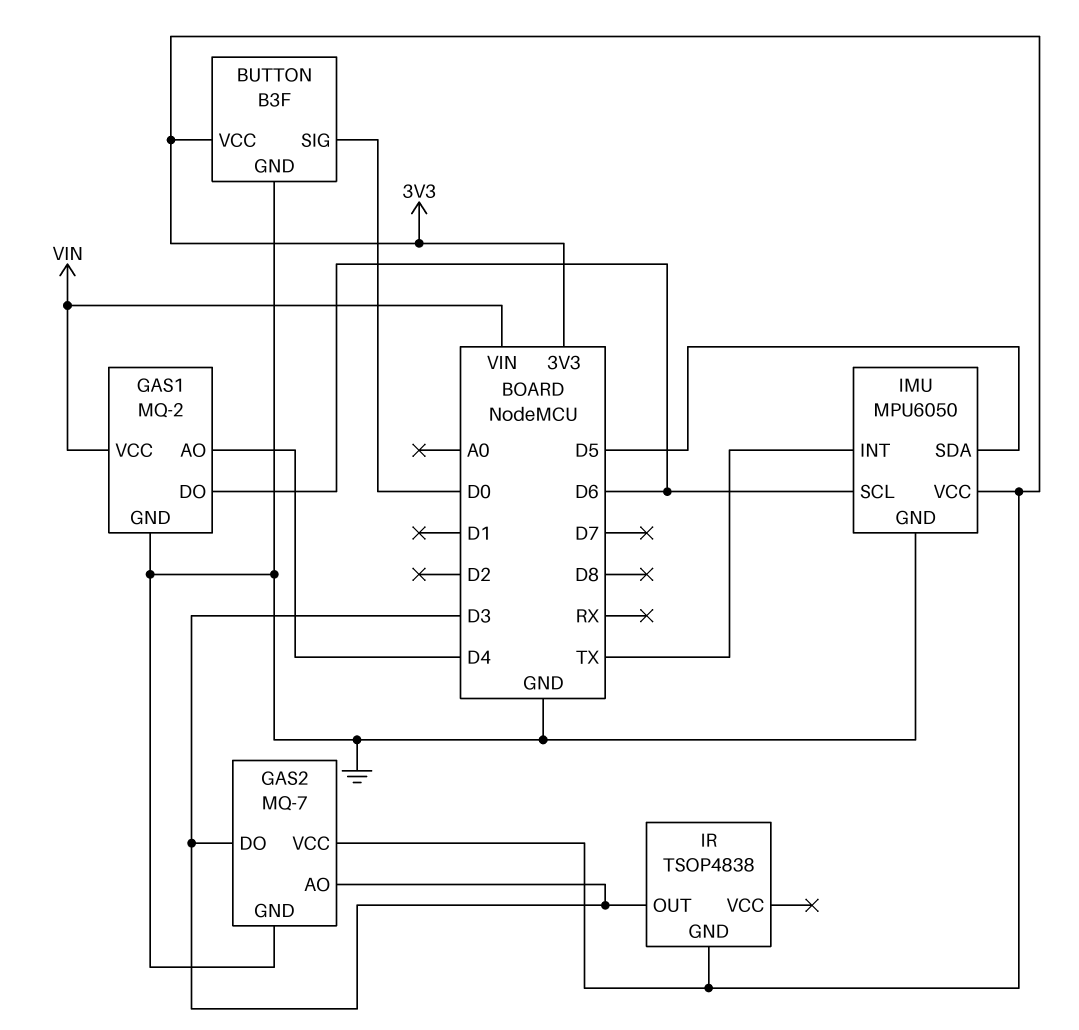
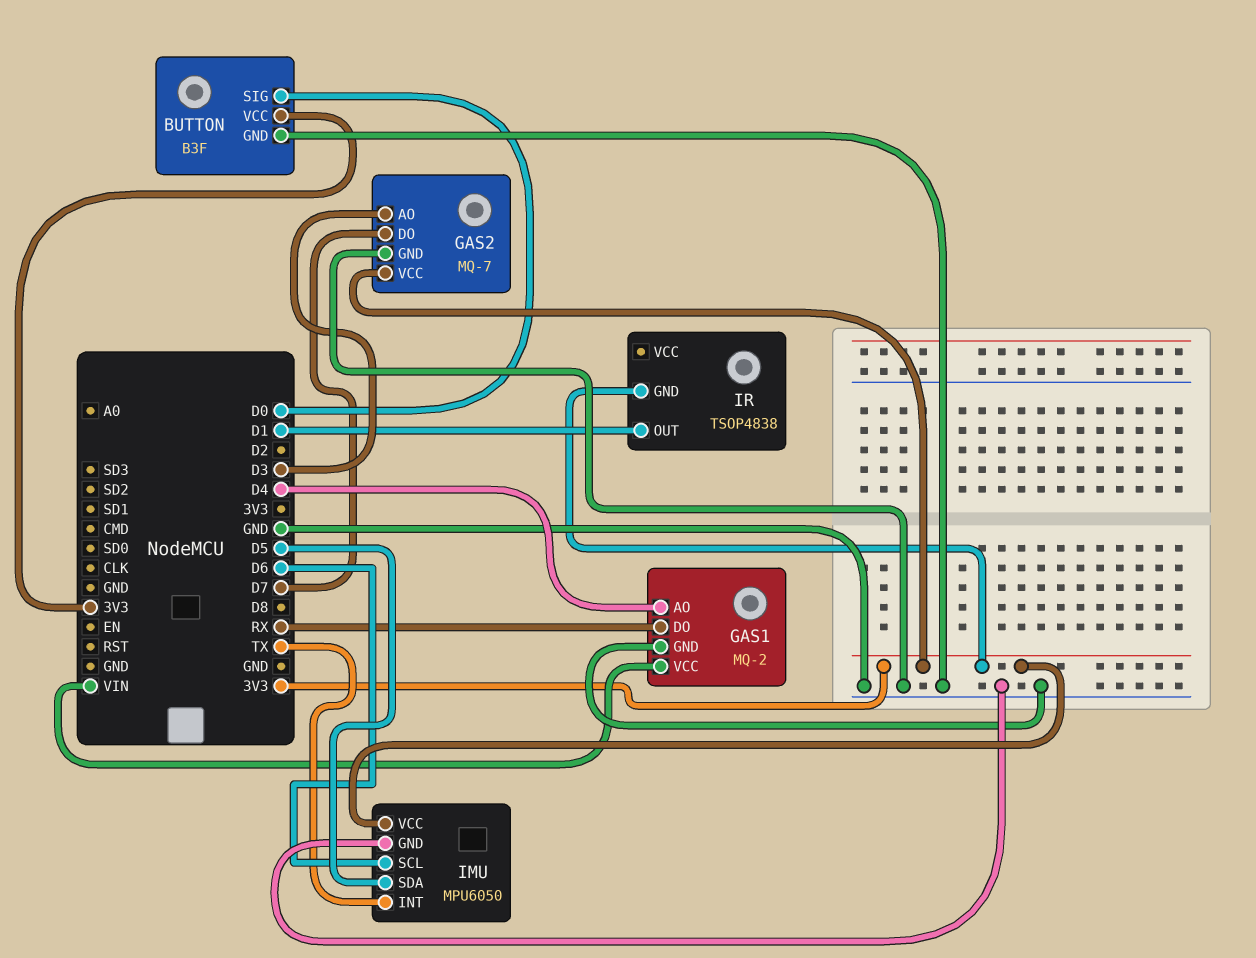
GAS1 pin DO: D6 -> RX
GAS2 pin DO: D3 -> D7
IR pin OUT: D3 -> D1

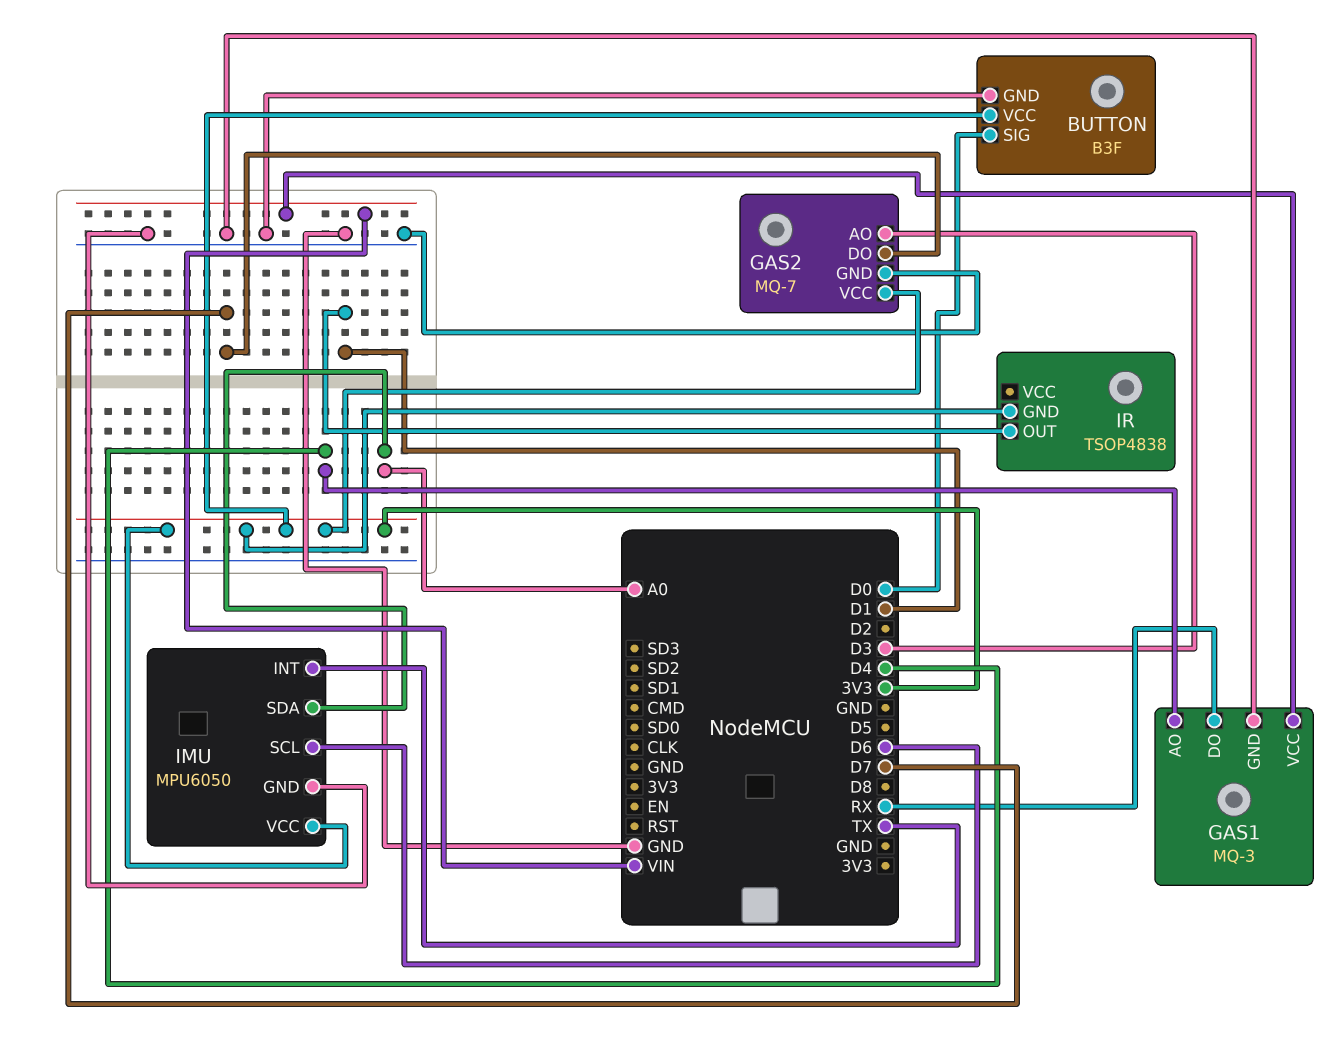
GAS1: MQ-2 -> MQ-3
IMU pin SDA: D5 -> A0

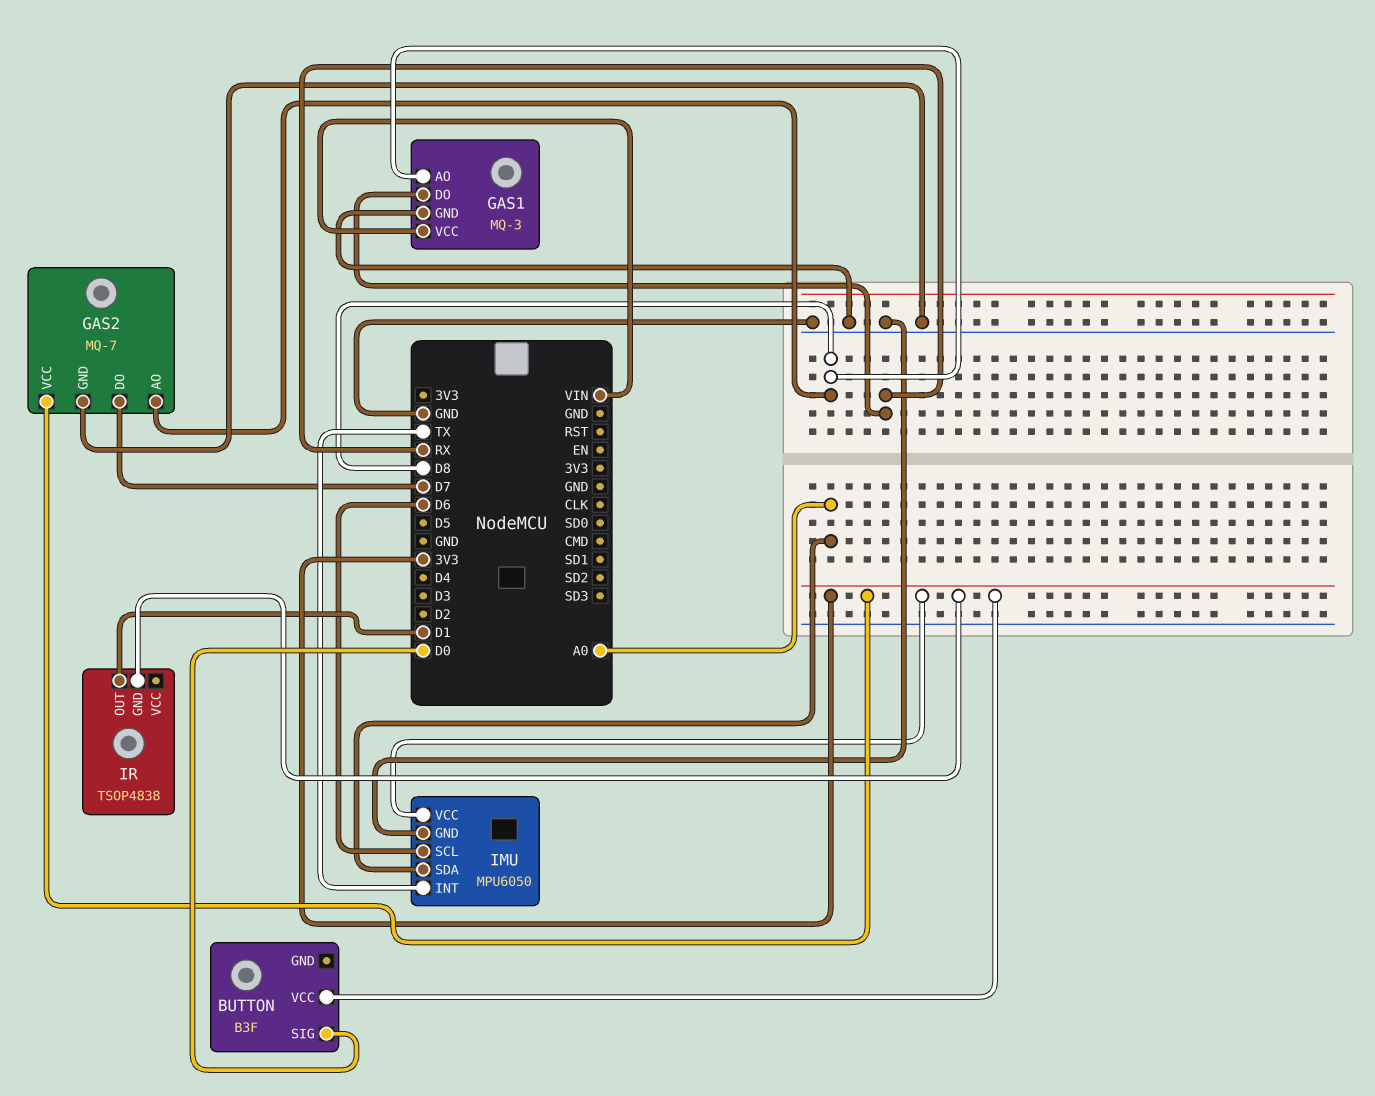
BUTTON pin GND: GND -> none
GAS1 pin AO: D4 -> D8
GAS2 pin AO: D3 -> D8

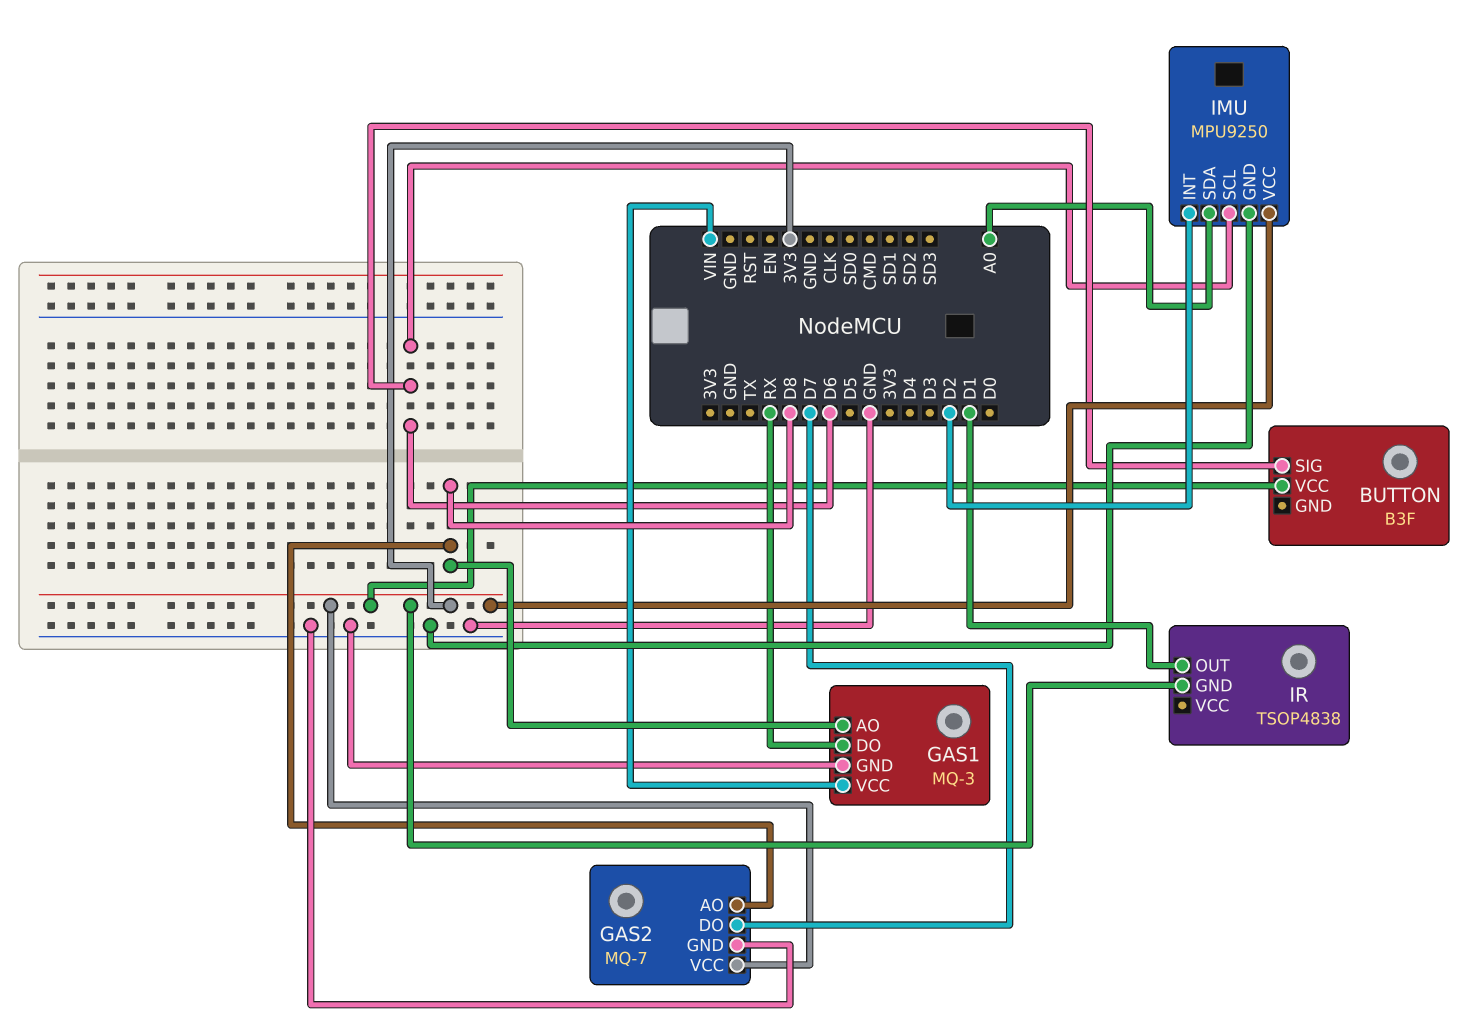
BUTTON pin SIG: D0 -> D6
IMU: MPU6050 -> MPU9250
IMU pin INT: TX -> D2

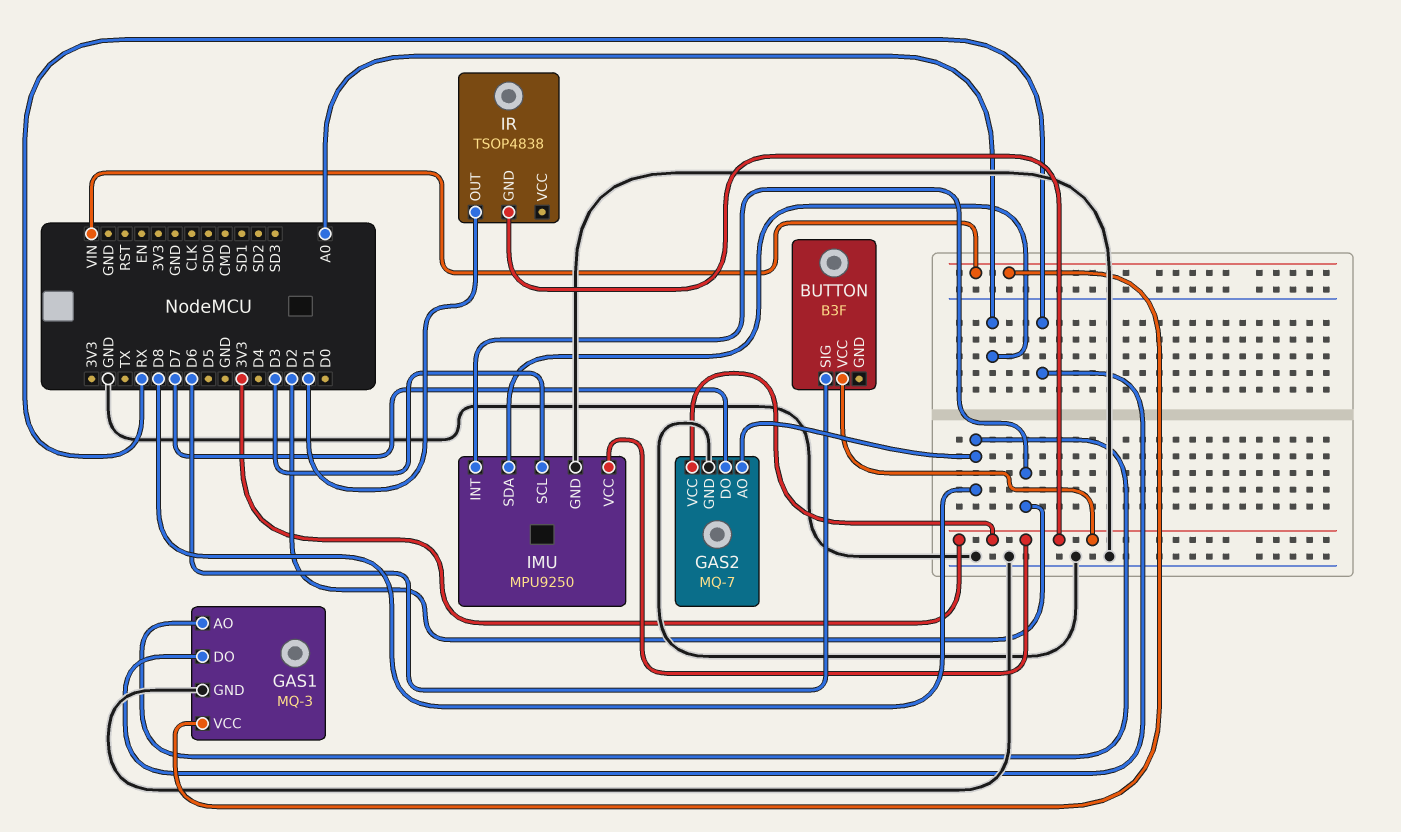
IMU pin SCL: D6 -> D3

